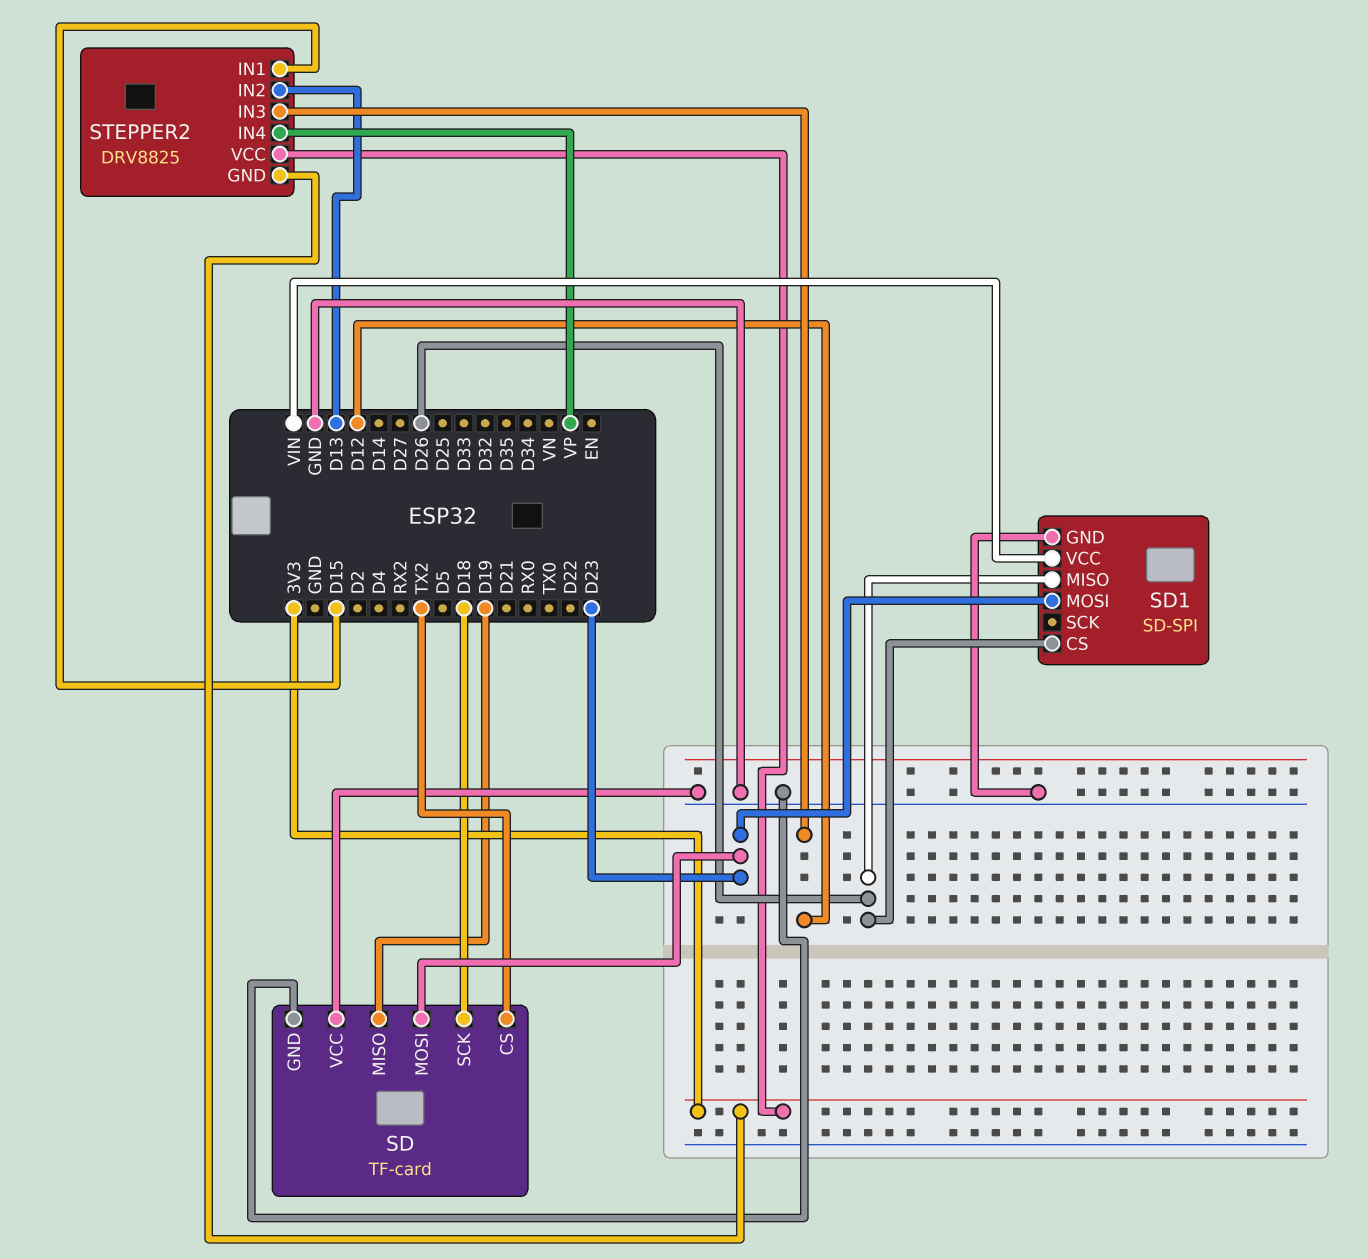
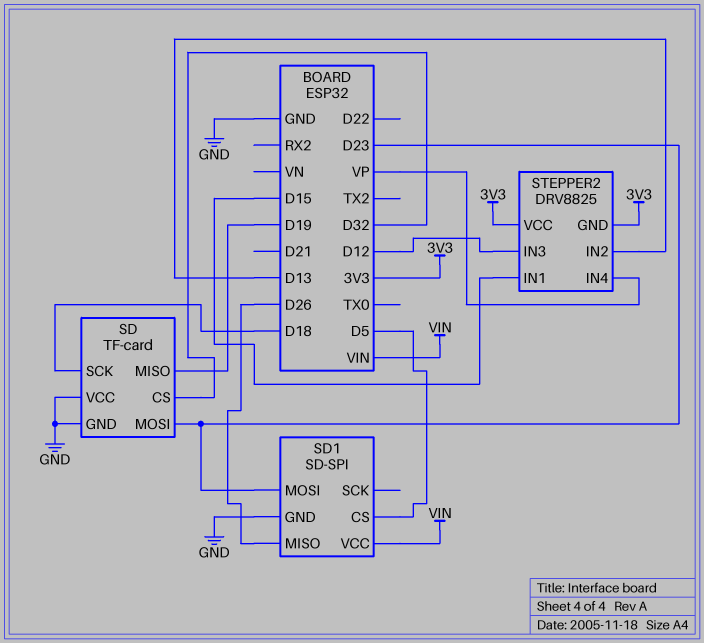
SD pin CS: TX2 -> D32
SD1 pin CS: D26 -> D5

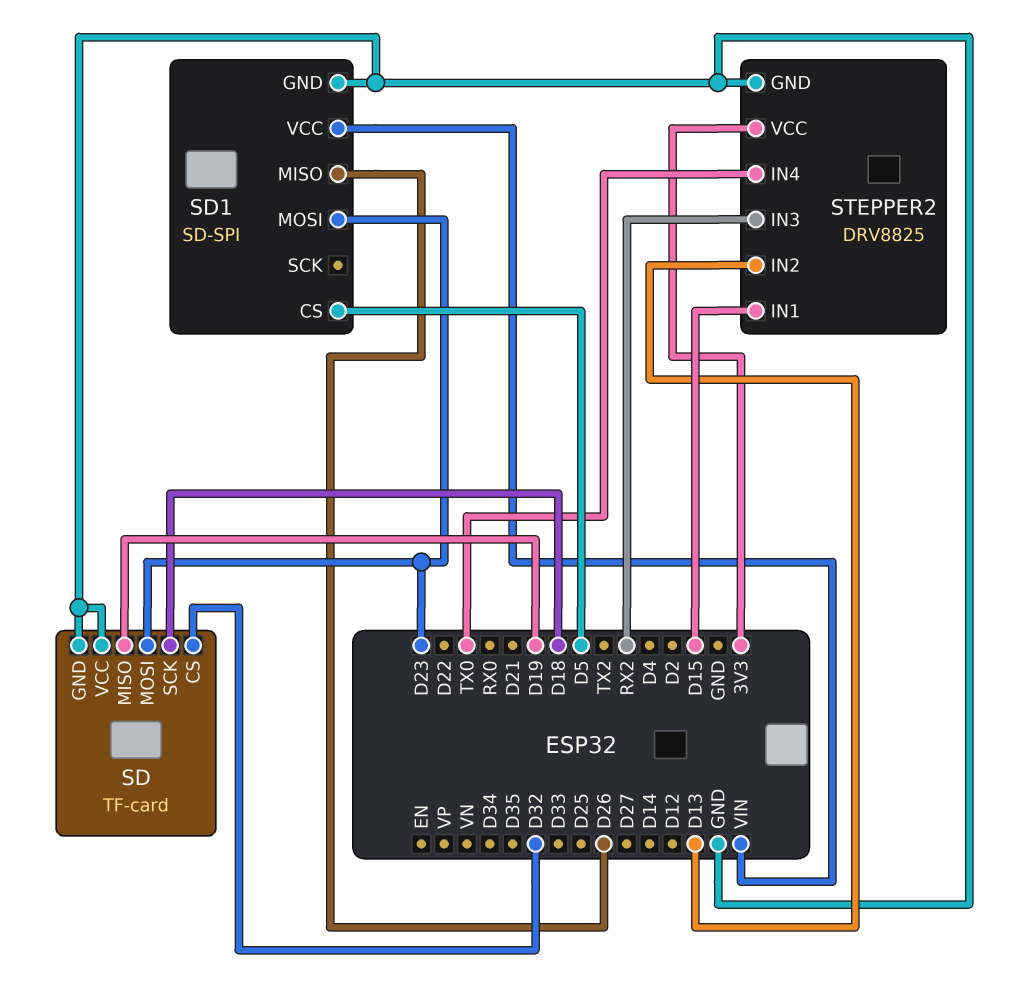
STEPPER2 pin GND: 3V3 -> GND
STEPPER2 pin IN3: D12 -> RX2
STEPPER2 pin IN4: VP -> TX0

